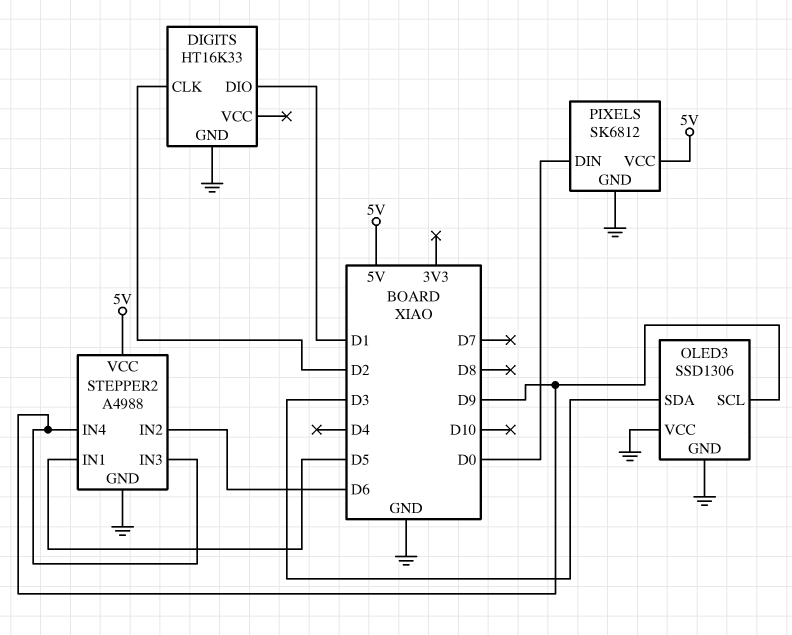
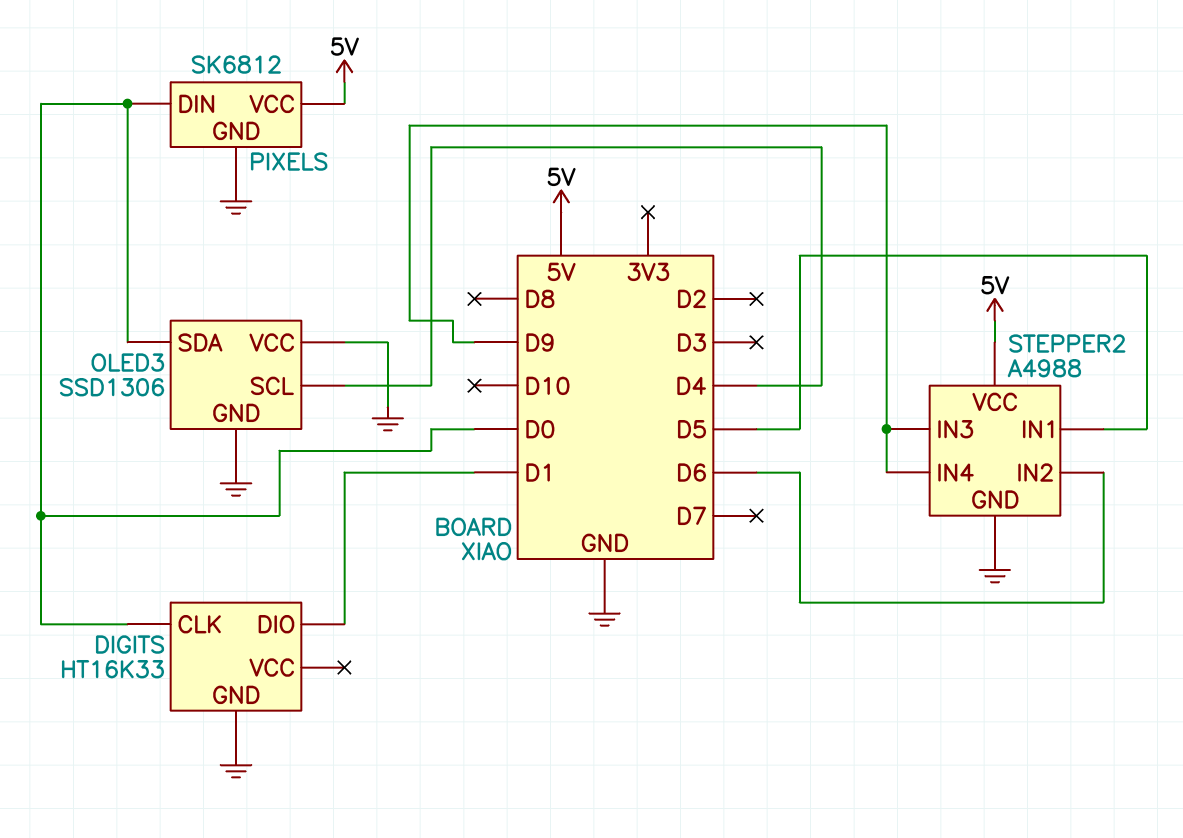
DIGITS pin CLK: D2 -> D0
OLED3 pin SCL: D9 -> D4
OLED3 pin SDA: D3 -> D0

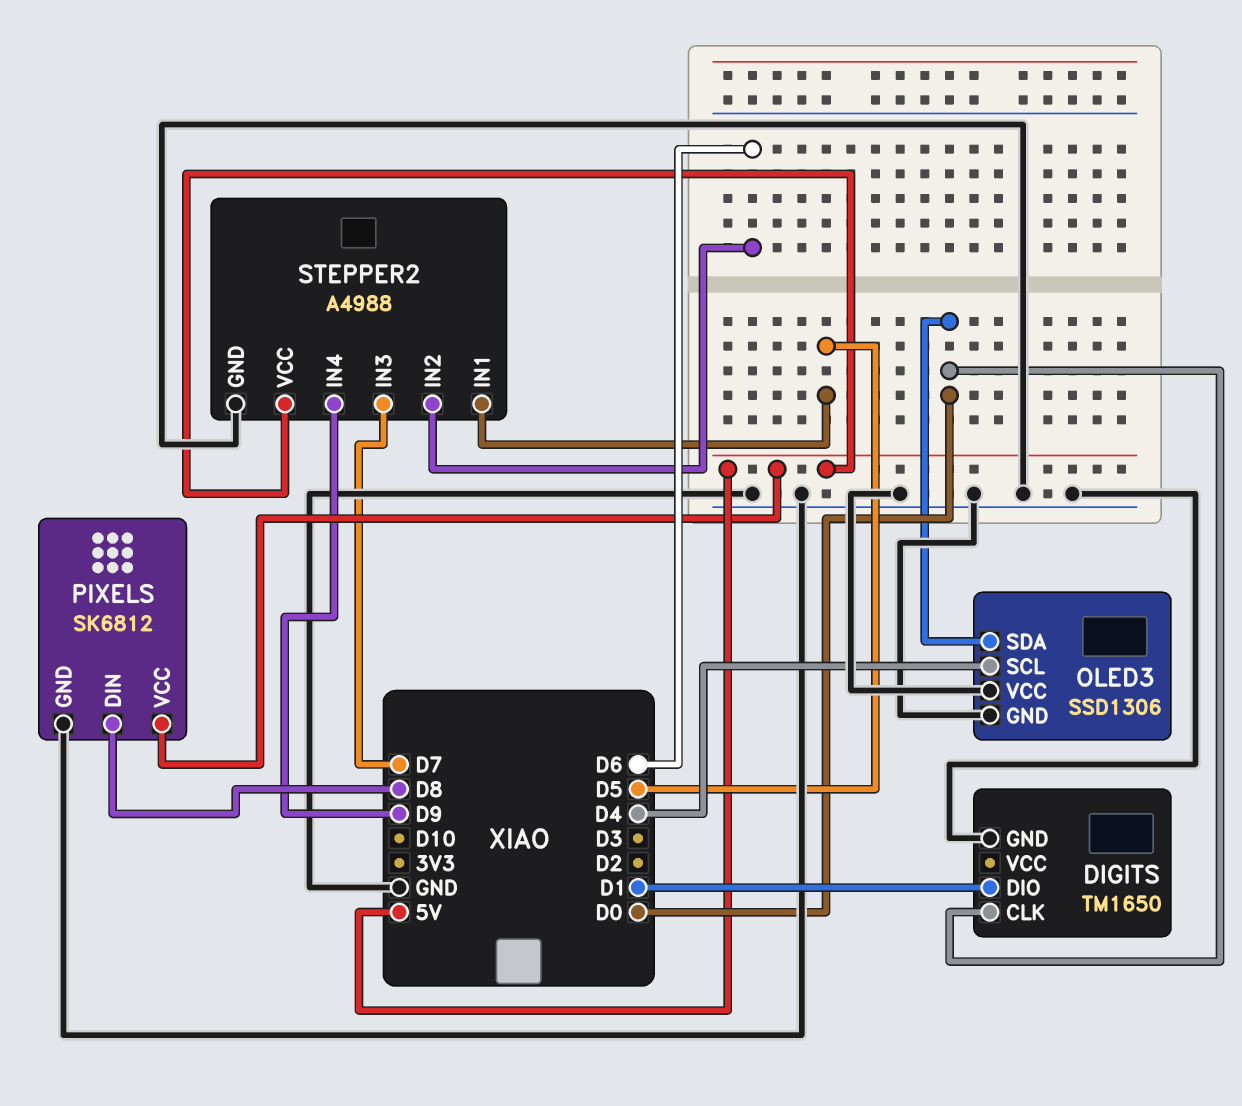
DIGITS: HT16K33 -> TM1650
PIXELS pin DIN: D0 -> D8
STEPPER2 pin IN3: D9 -> D7

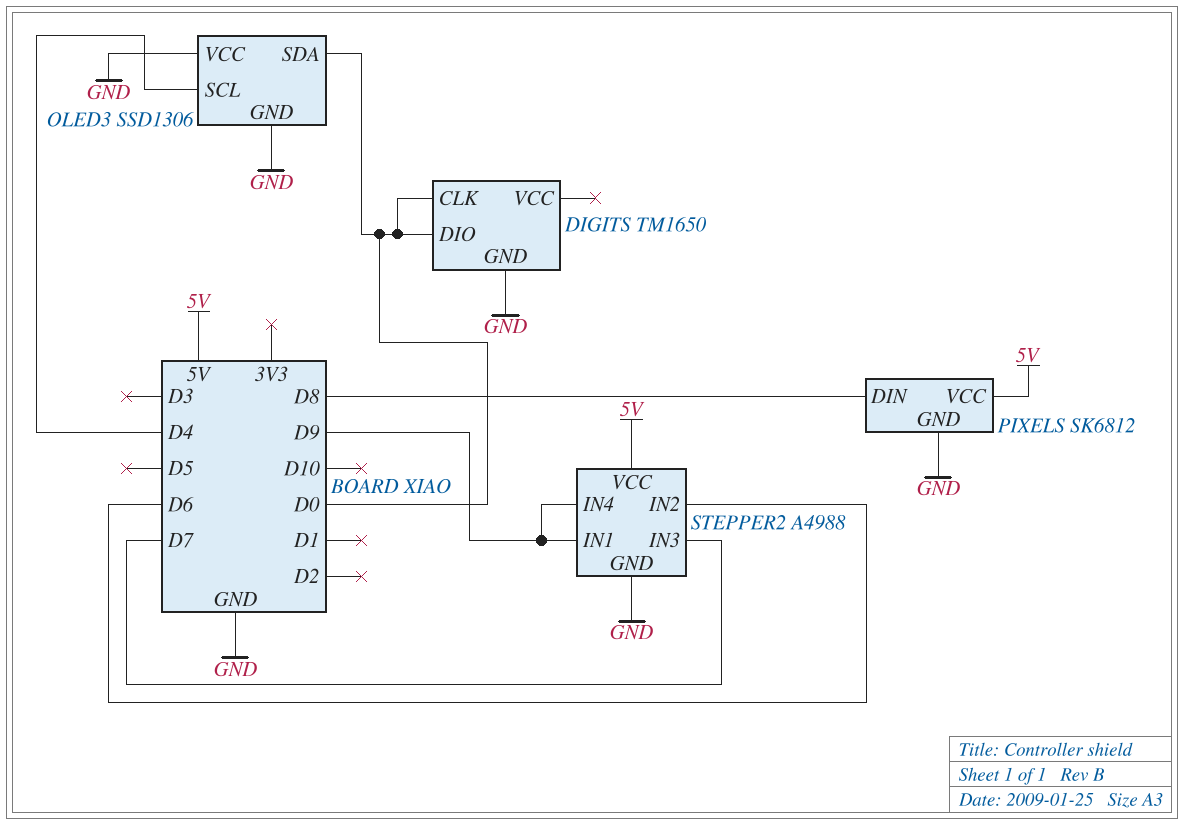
DIGITS pin DIO: D1 -> D0
STEPPER2 pin IN1: D5 -> D9

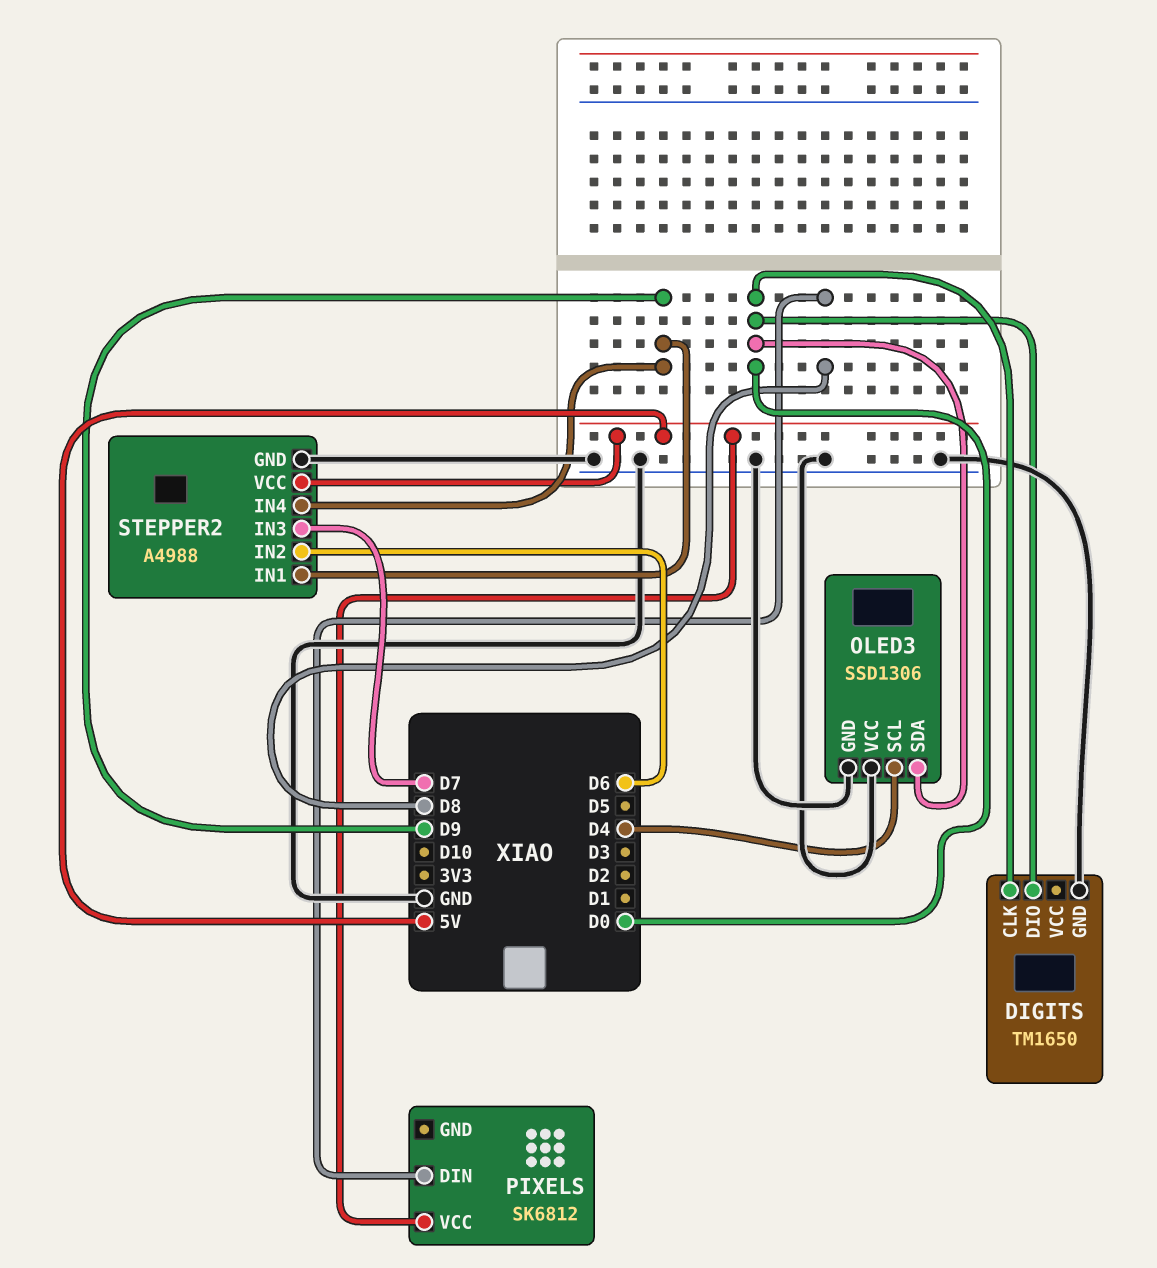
PIXELS pin GND: GND -> none

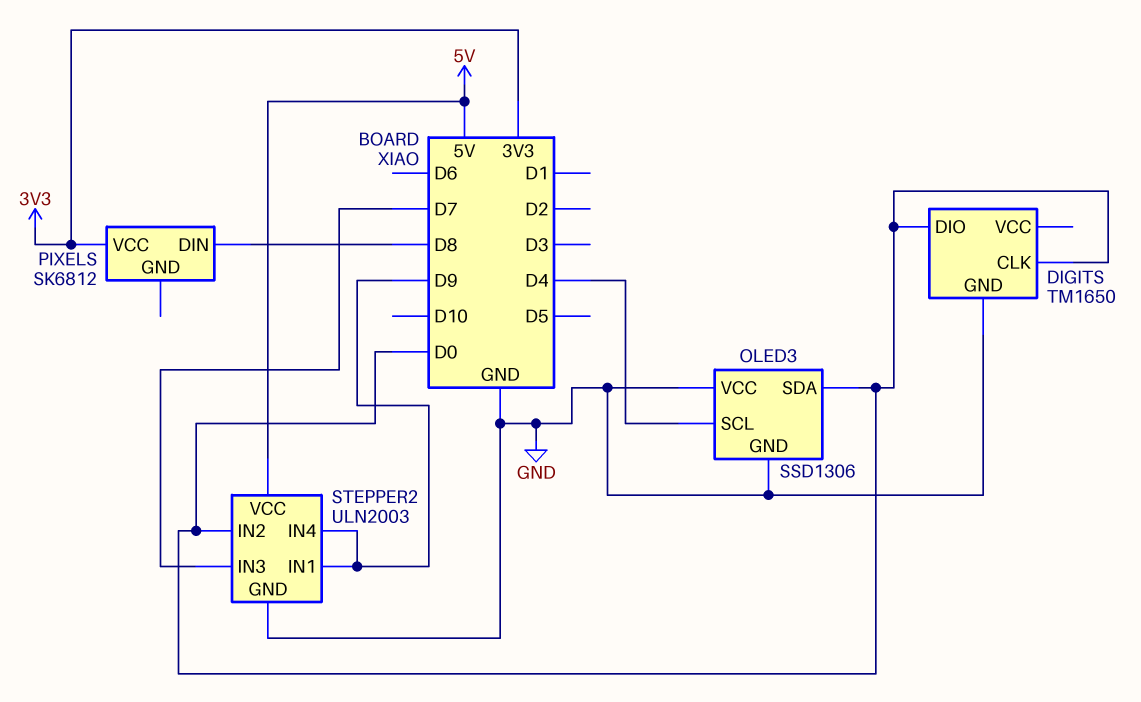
PIXELS pin VCC: 5V -> 3V3
STEPPER2: A4988 -> ULN2003
STEPPER2 pin IN2: D6 -> D0

